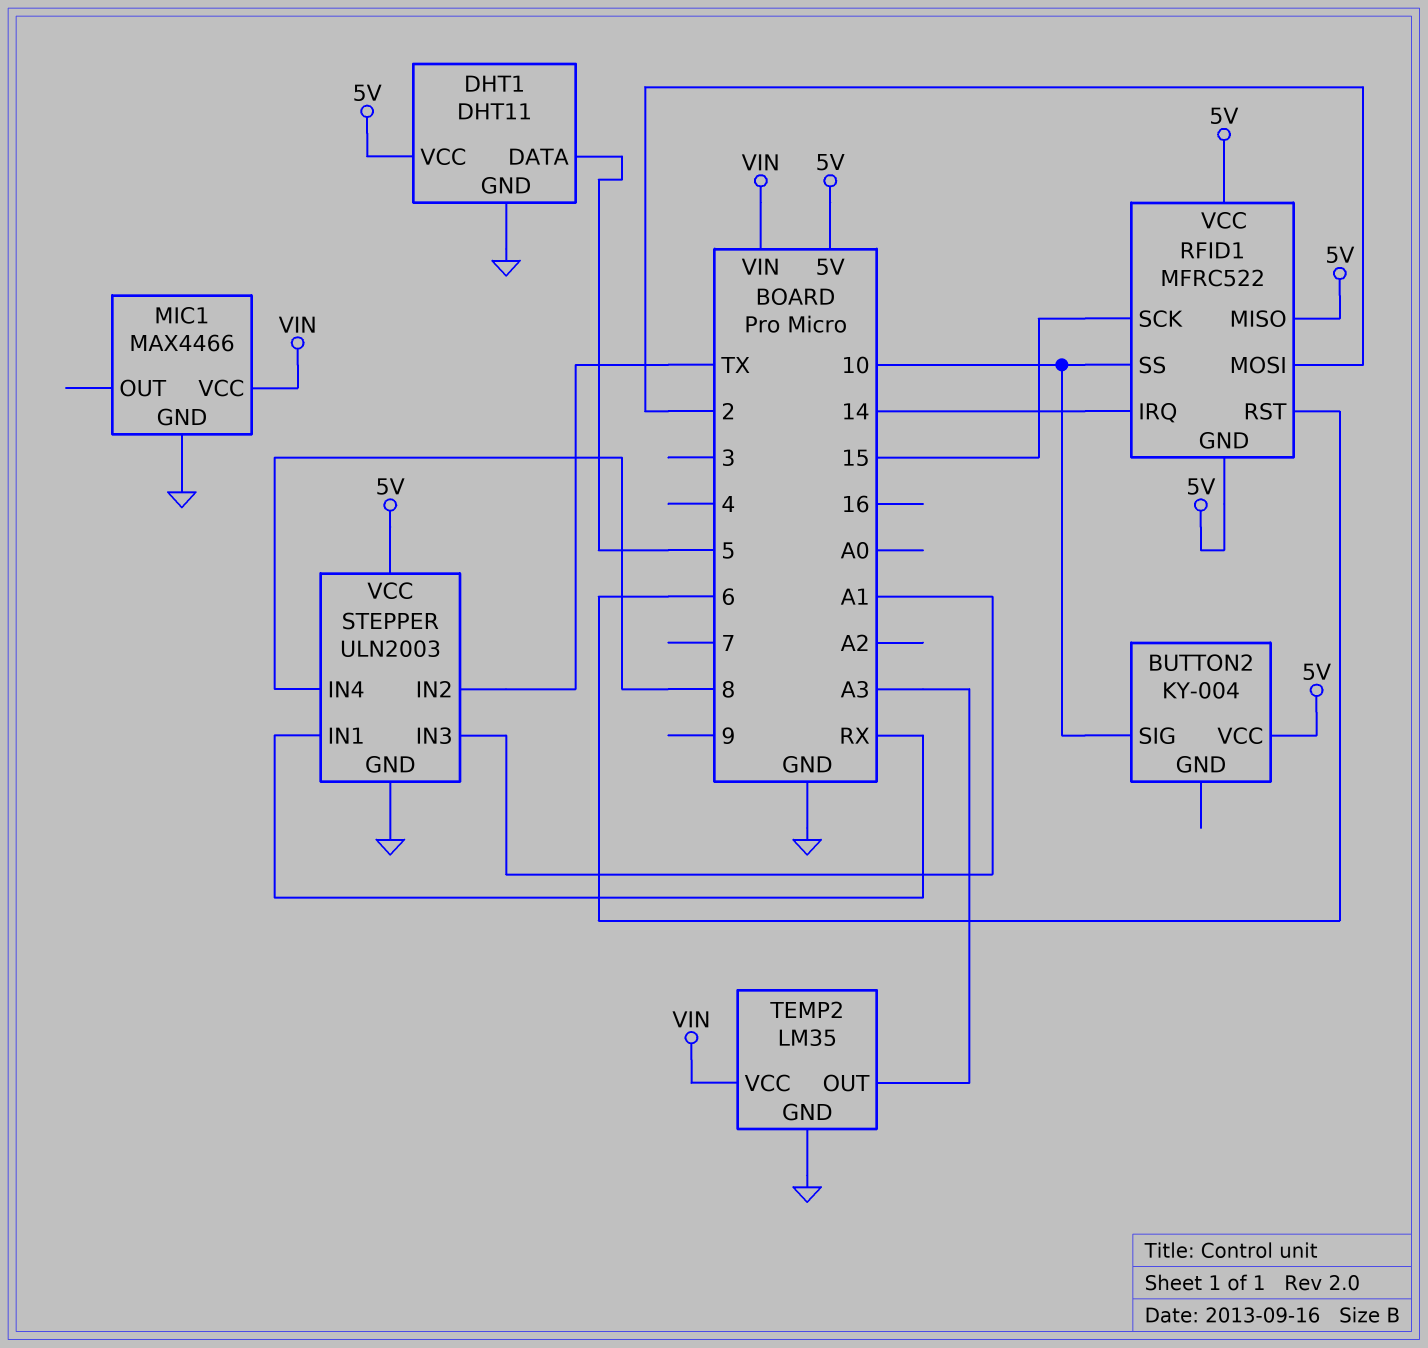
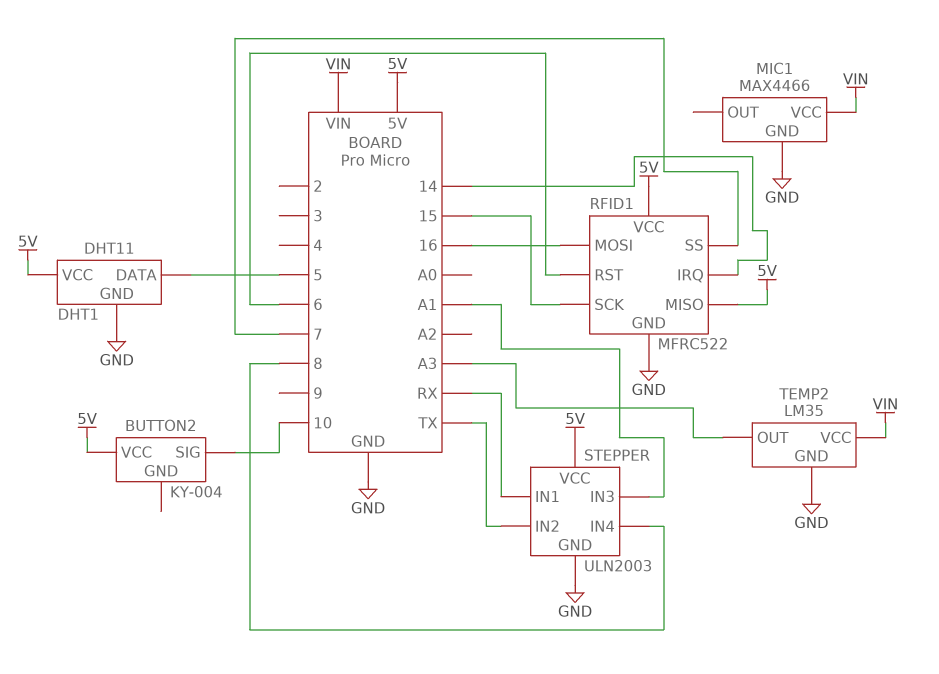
RFID1 pin GND: 5V -> GND
RFID1 pin MOSI: 2 -> 16
RFID1 pin SS: 10 -> 7

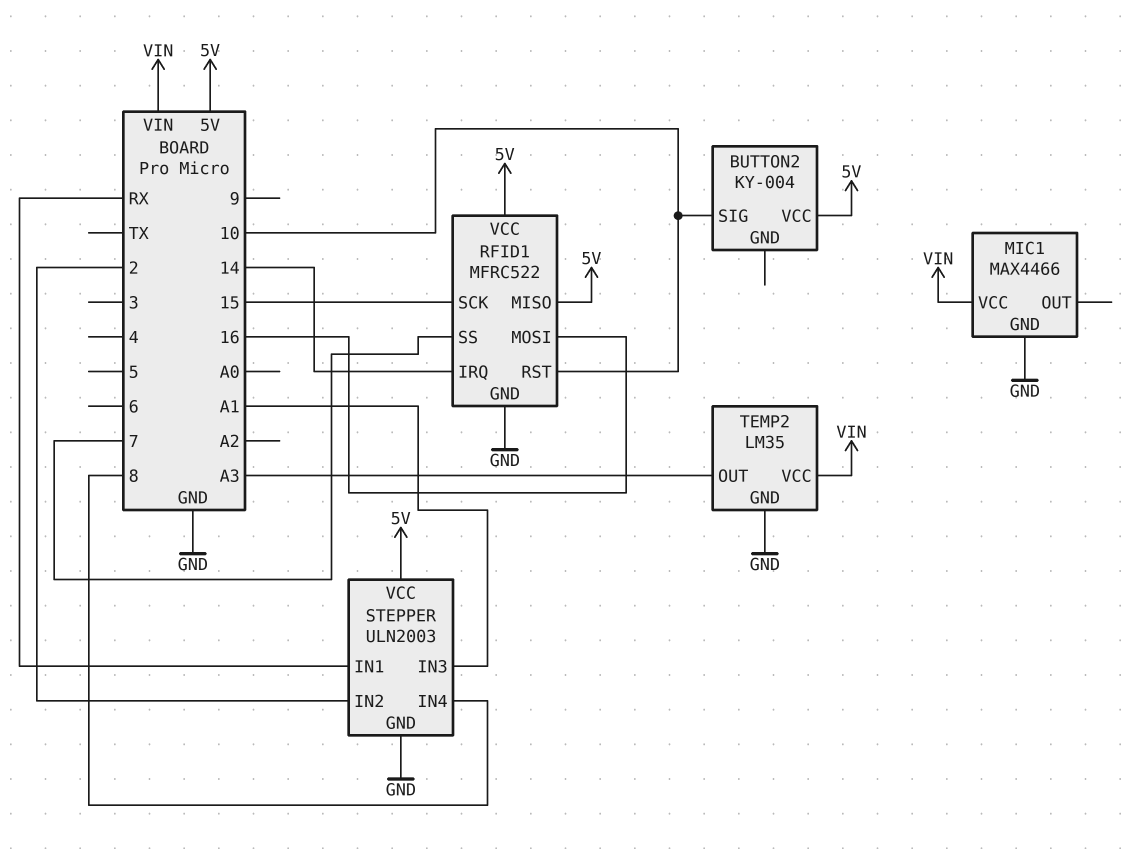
DHT1: DHT11 -> none
DHT1 pin DATA: 5 -> none
DHT1 pin GND: GND -> none
DHT1 pin VCC: 5V -> none
RFID1 pin RST: 6 -> 10
STEPPER pin IN2: TX -> 2

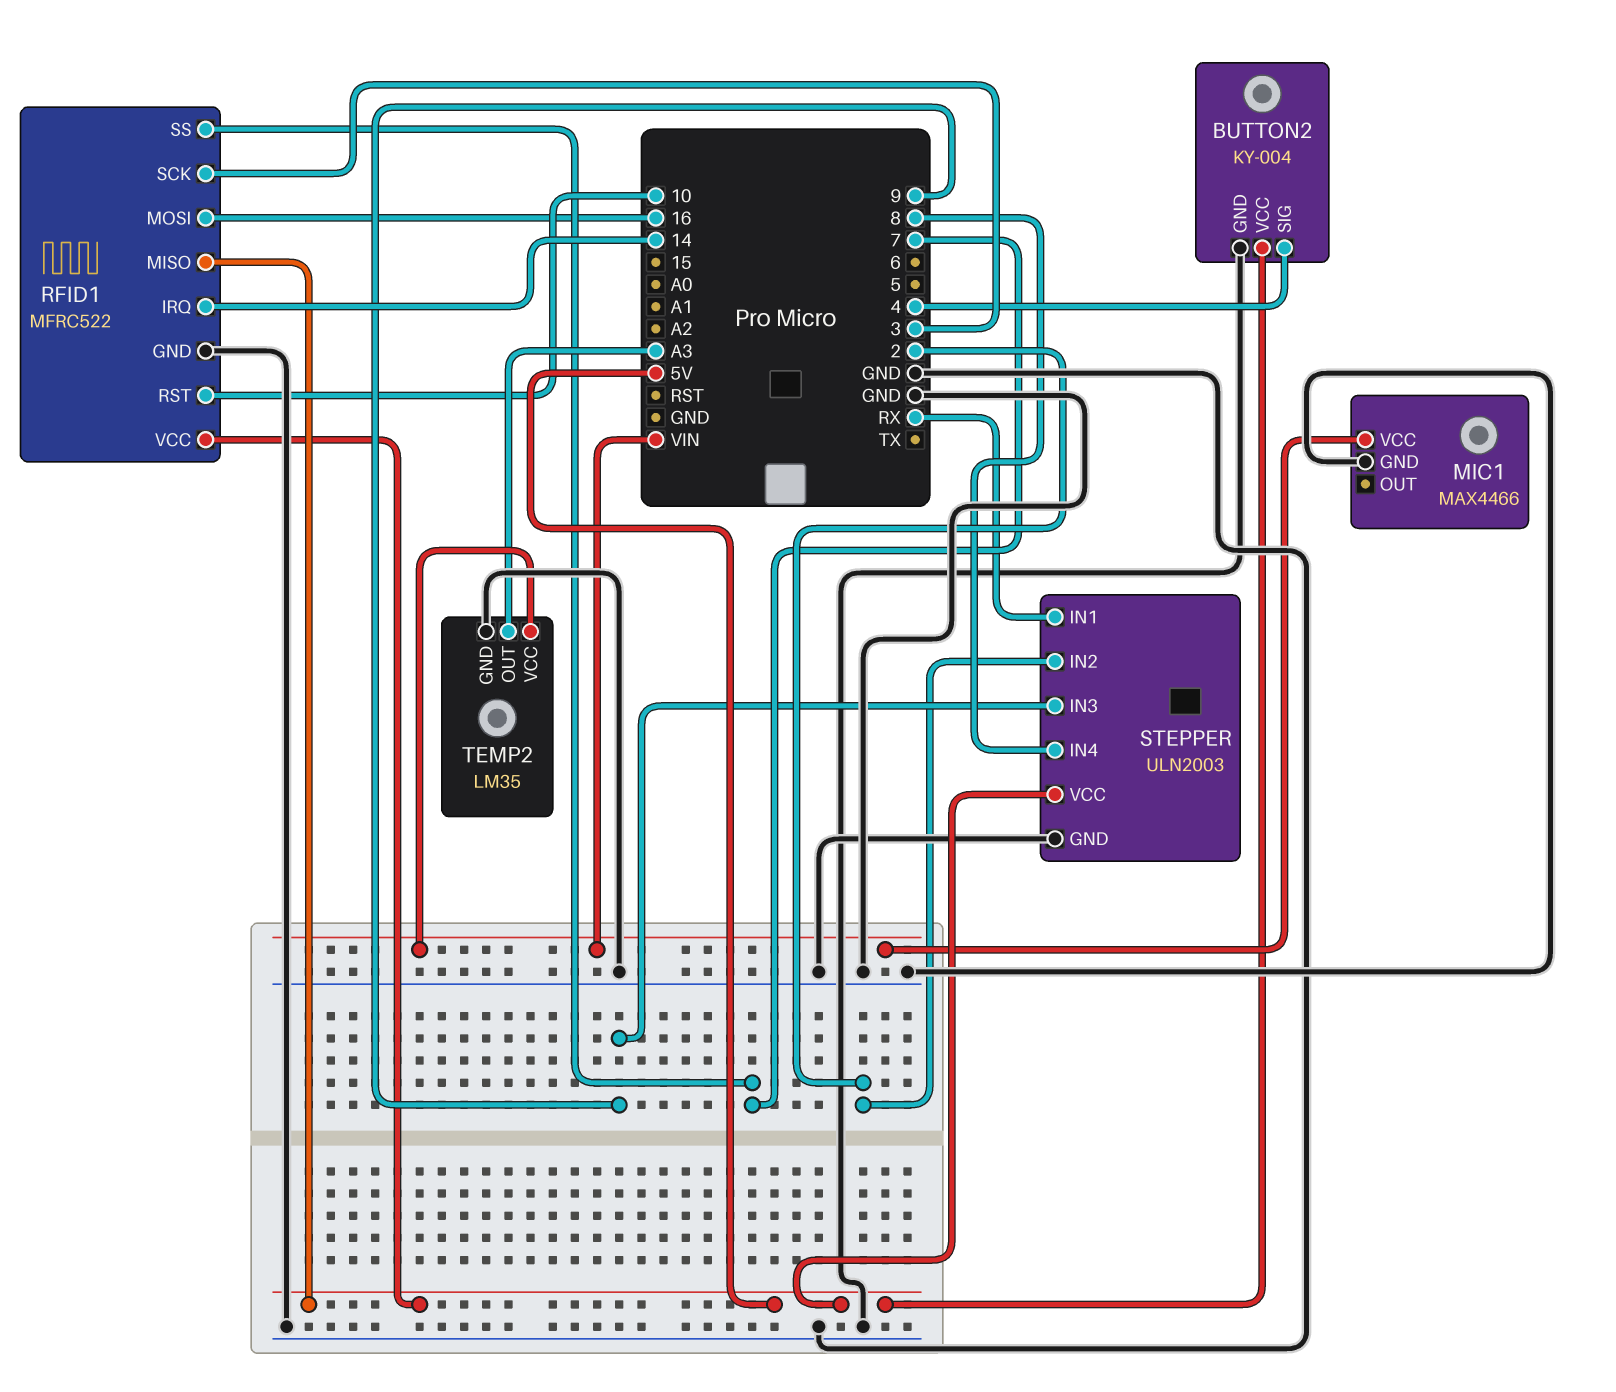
BUTTON2 pin GND: none -> GND
BUTTON2 pin SIG: 10 -> 4
RFID1 pin SCK: 15 -> 3
STEPPER pin IN3: A1 -> 9

